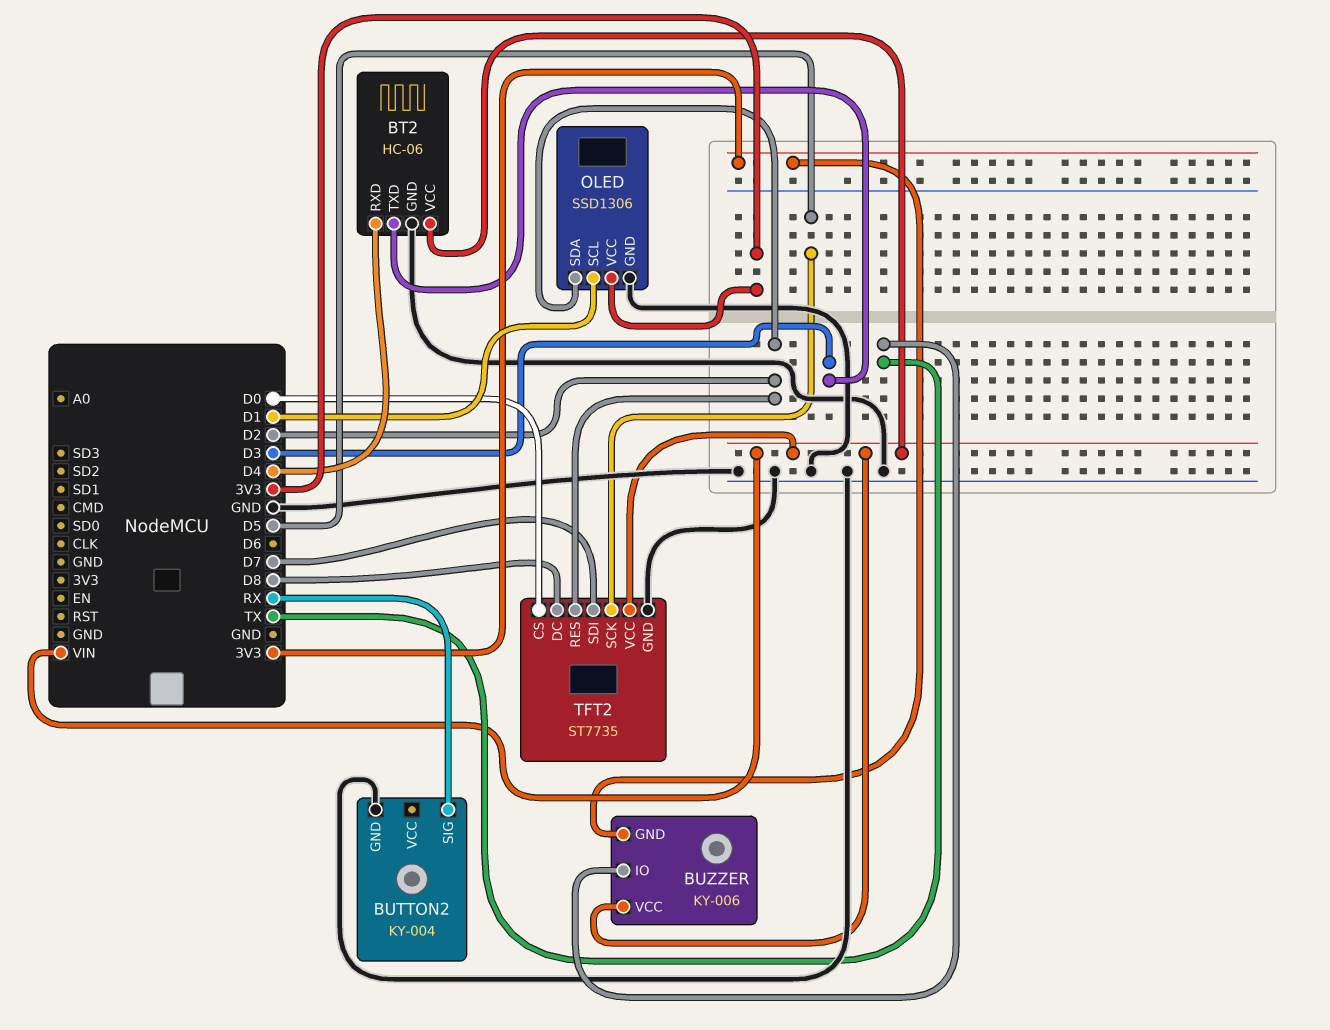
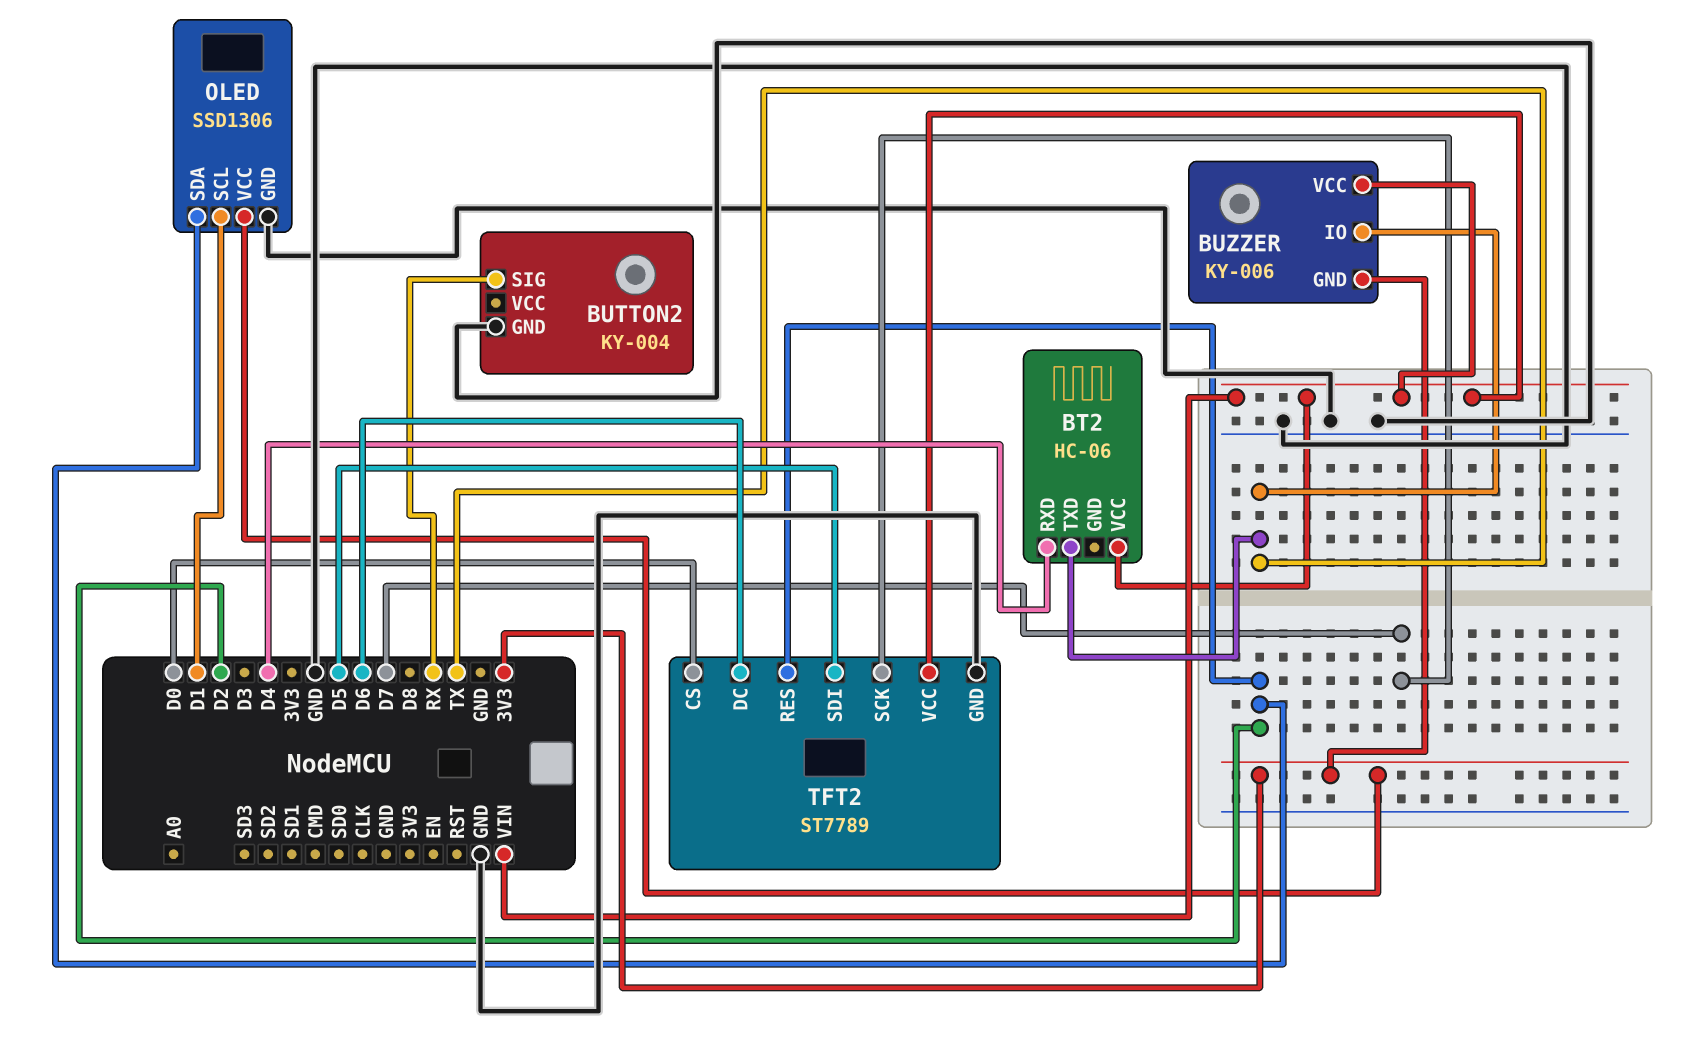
BT2 pin GND: GND -> none
BT2 pin TXD: D3 -> TX
TFT2: ST7735 -> ST7789
TFT2 pin DC: D8 -> D6
TFT2 pin SCK: D5 -> D7
TFT2 pin SDI: D7 -> D5

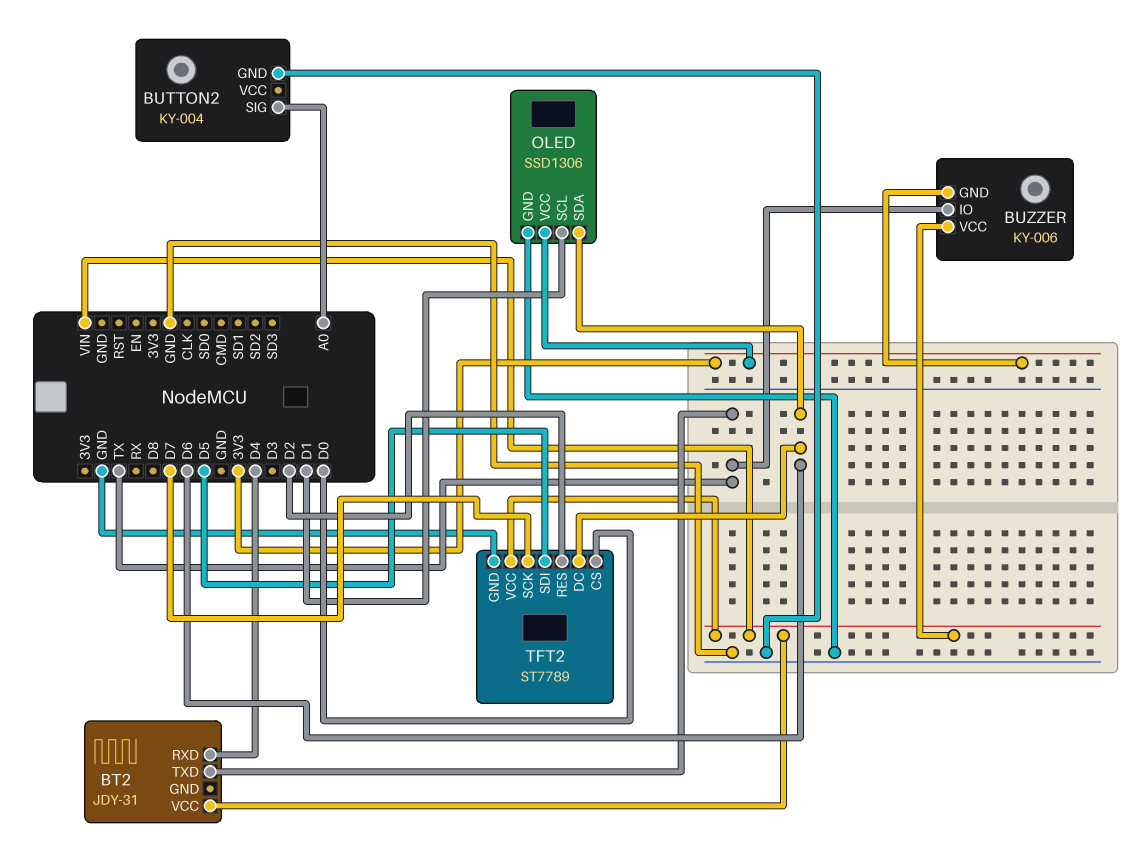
BT2: HC-06 -> JDY-31
BUTTON2 pin SIG: RX -> A0
OLED pin SDA: D2 -> D6

